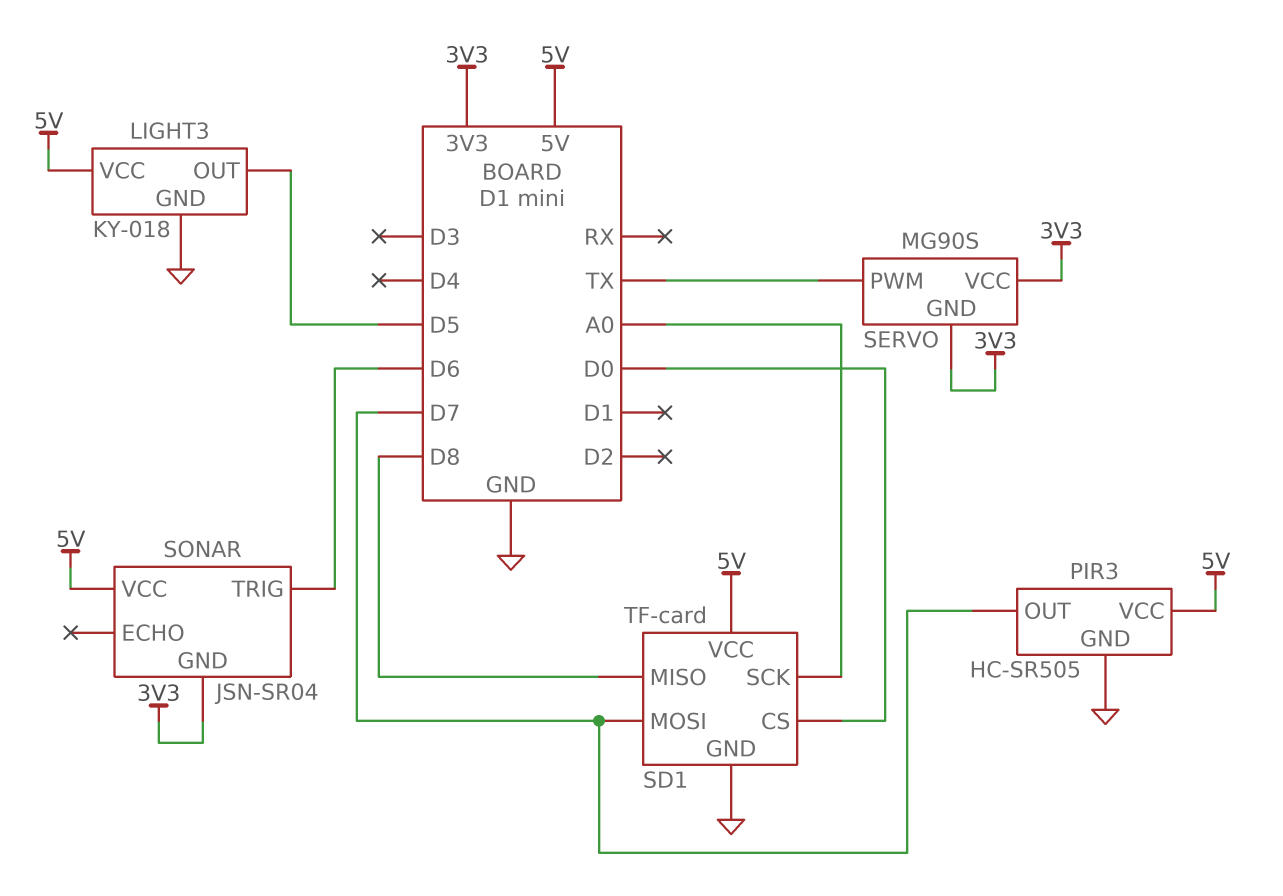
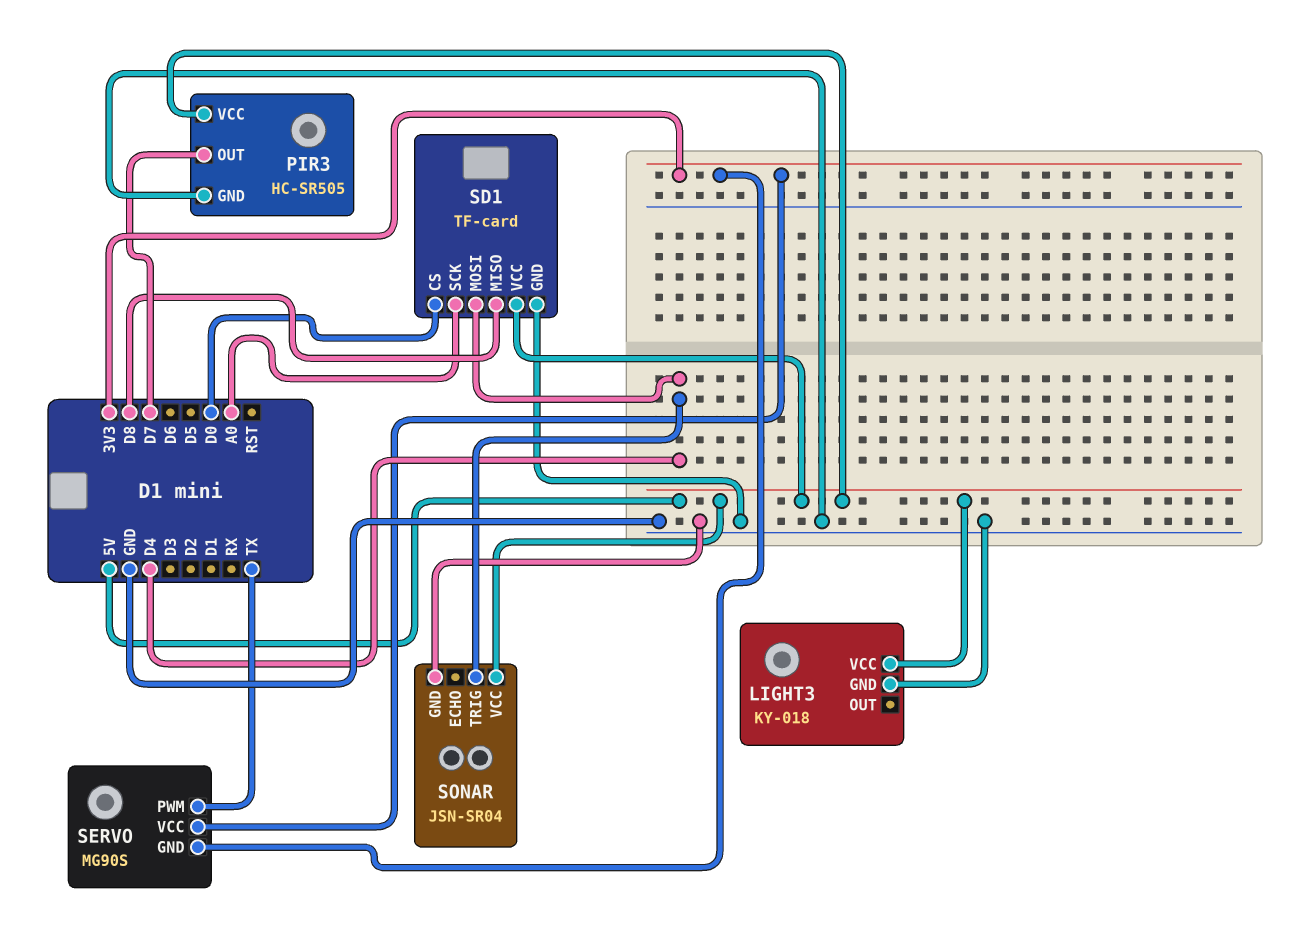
LIGHT3 pin OUT: D5 -> none
SD1 pin MOSI: D7 -> D4
SONAR pin GND: 3V3 -> GND
SONAR pin TRIG: D6 -> D4

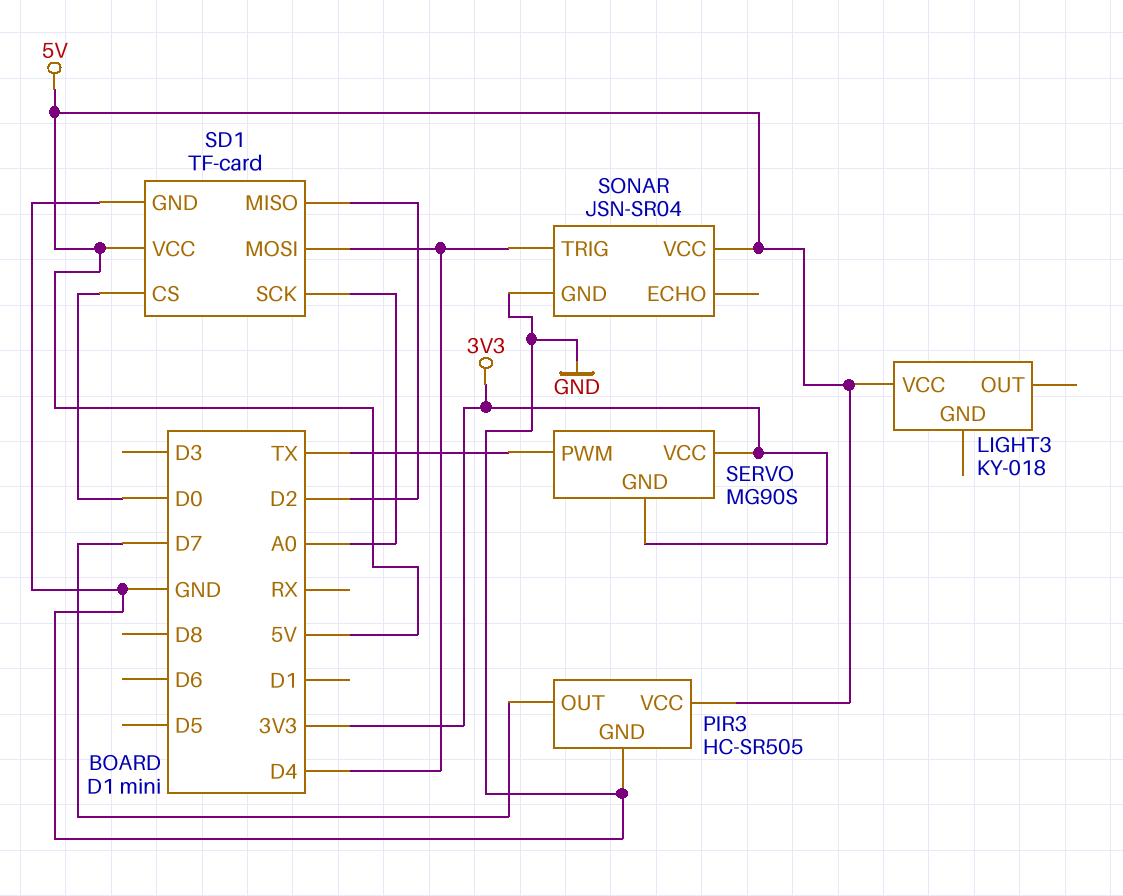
LIGHT3 pin GND: GND -> none
SD1 pin MISO: D8 -> D2

